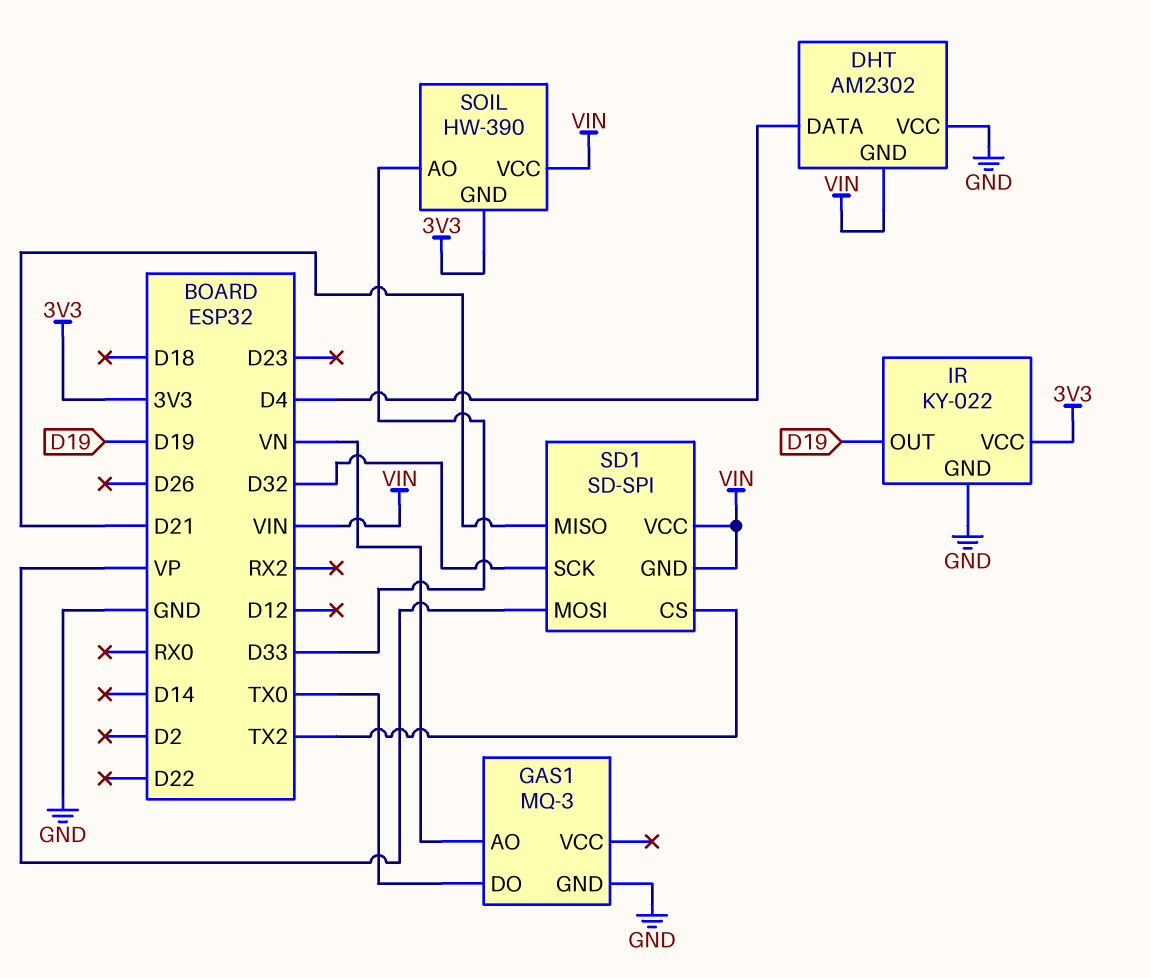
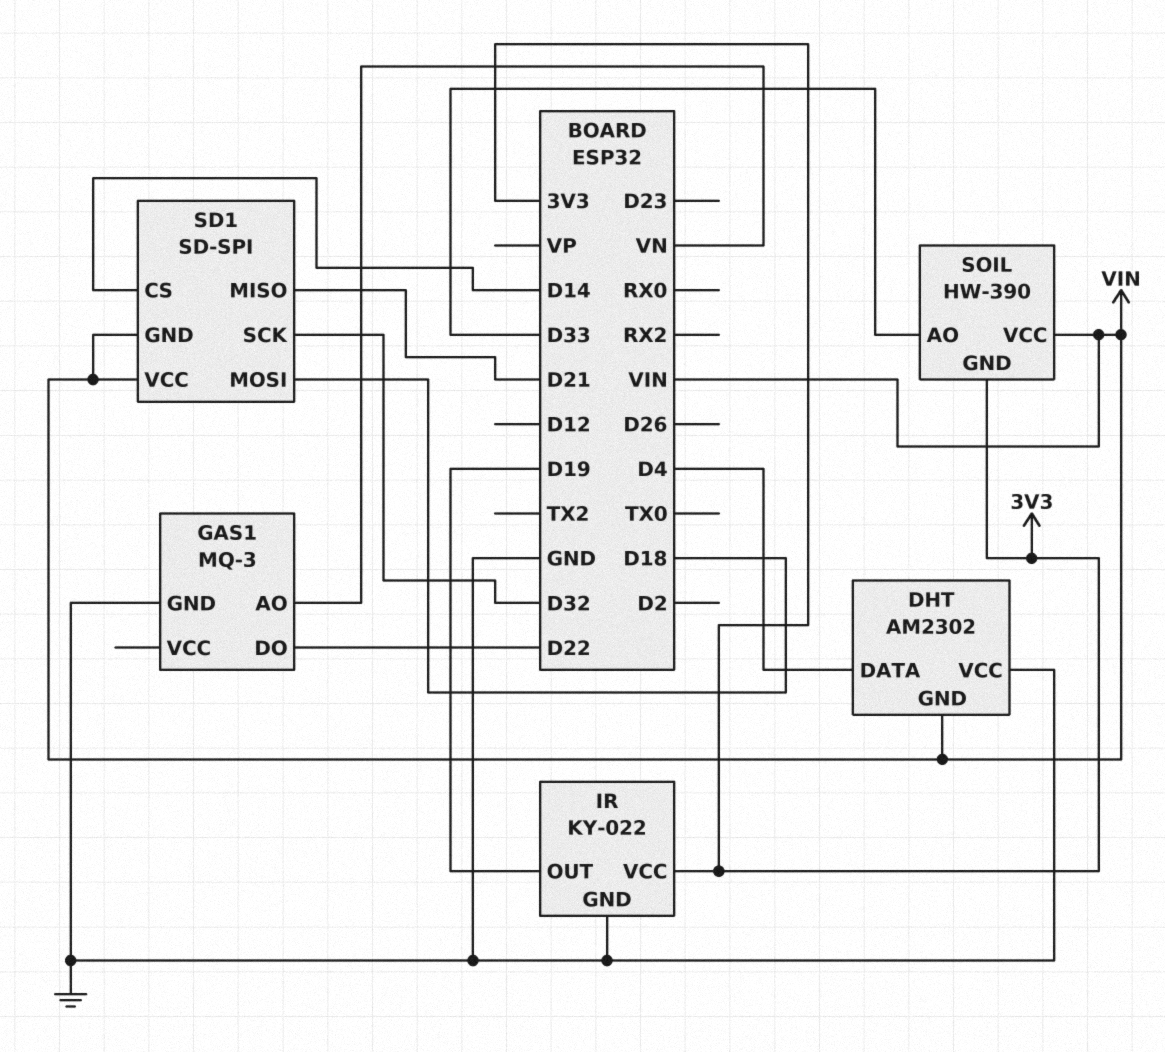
GAS1 pin DO: TX0 -> D22
SD1 pin CS: TX2 -> D14
SD1 pin MOSI: VP -> D18

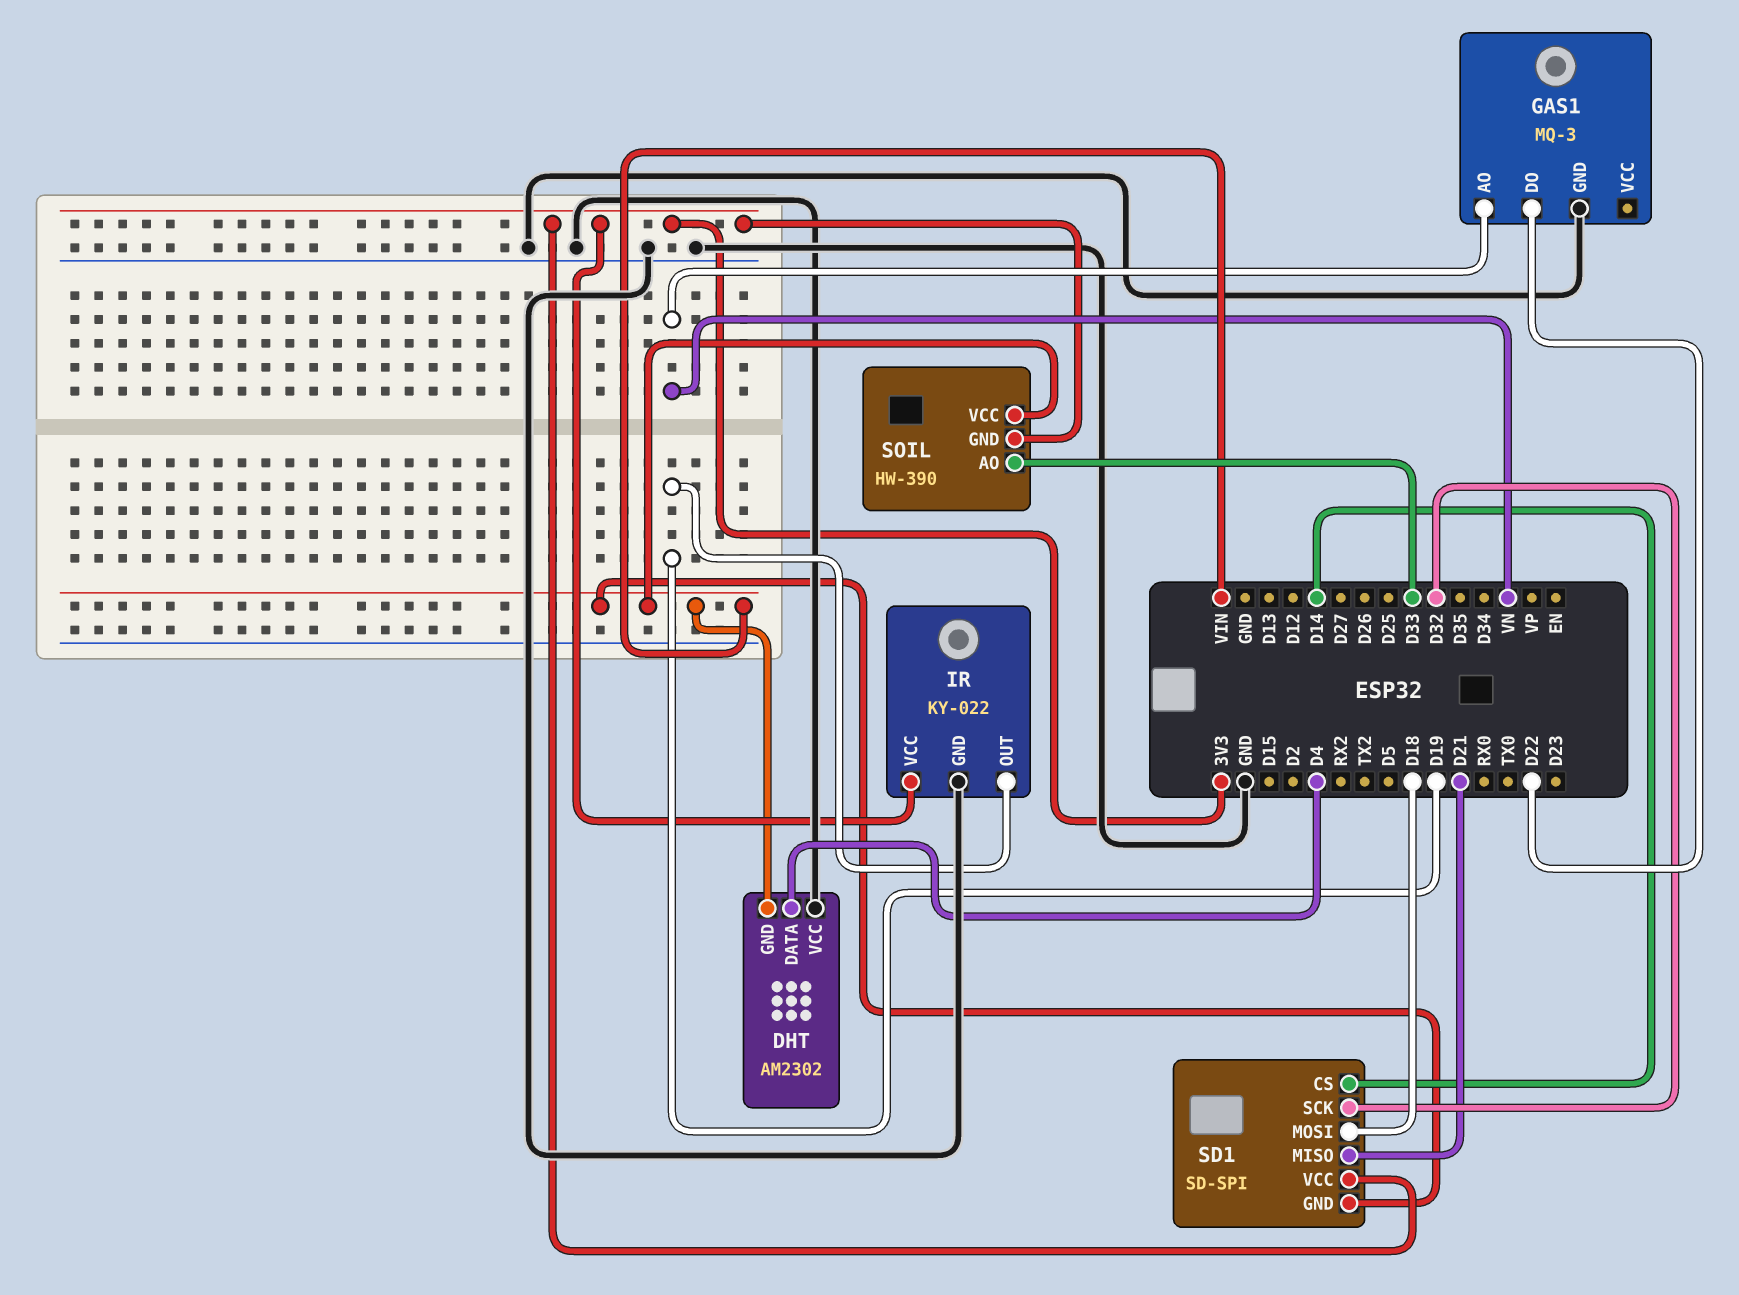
SD1 pin VCC: VIN -> 3V3

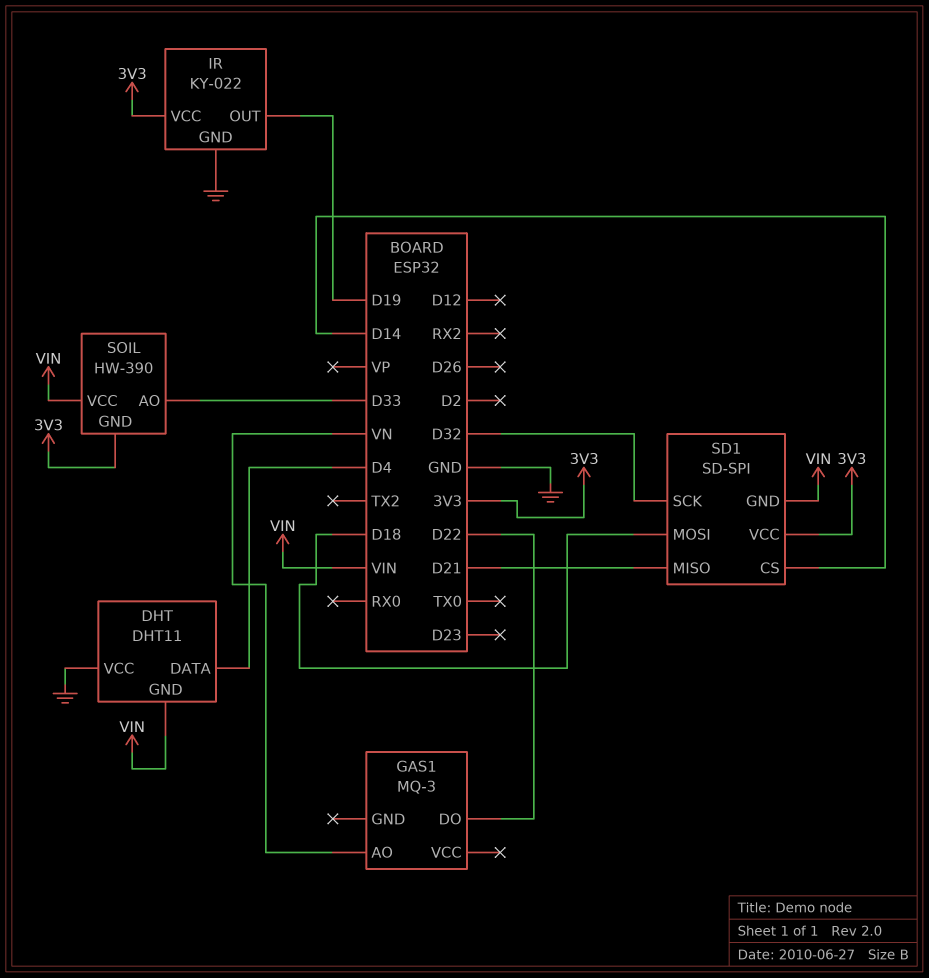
DHT: AM2302 -> DHT11
GAS1 pin GND: GND -> none

